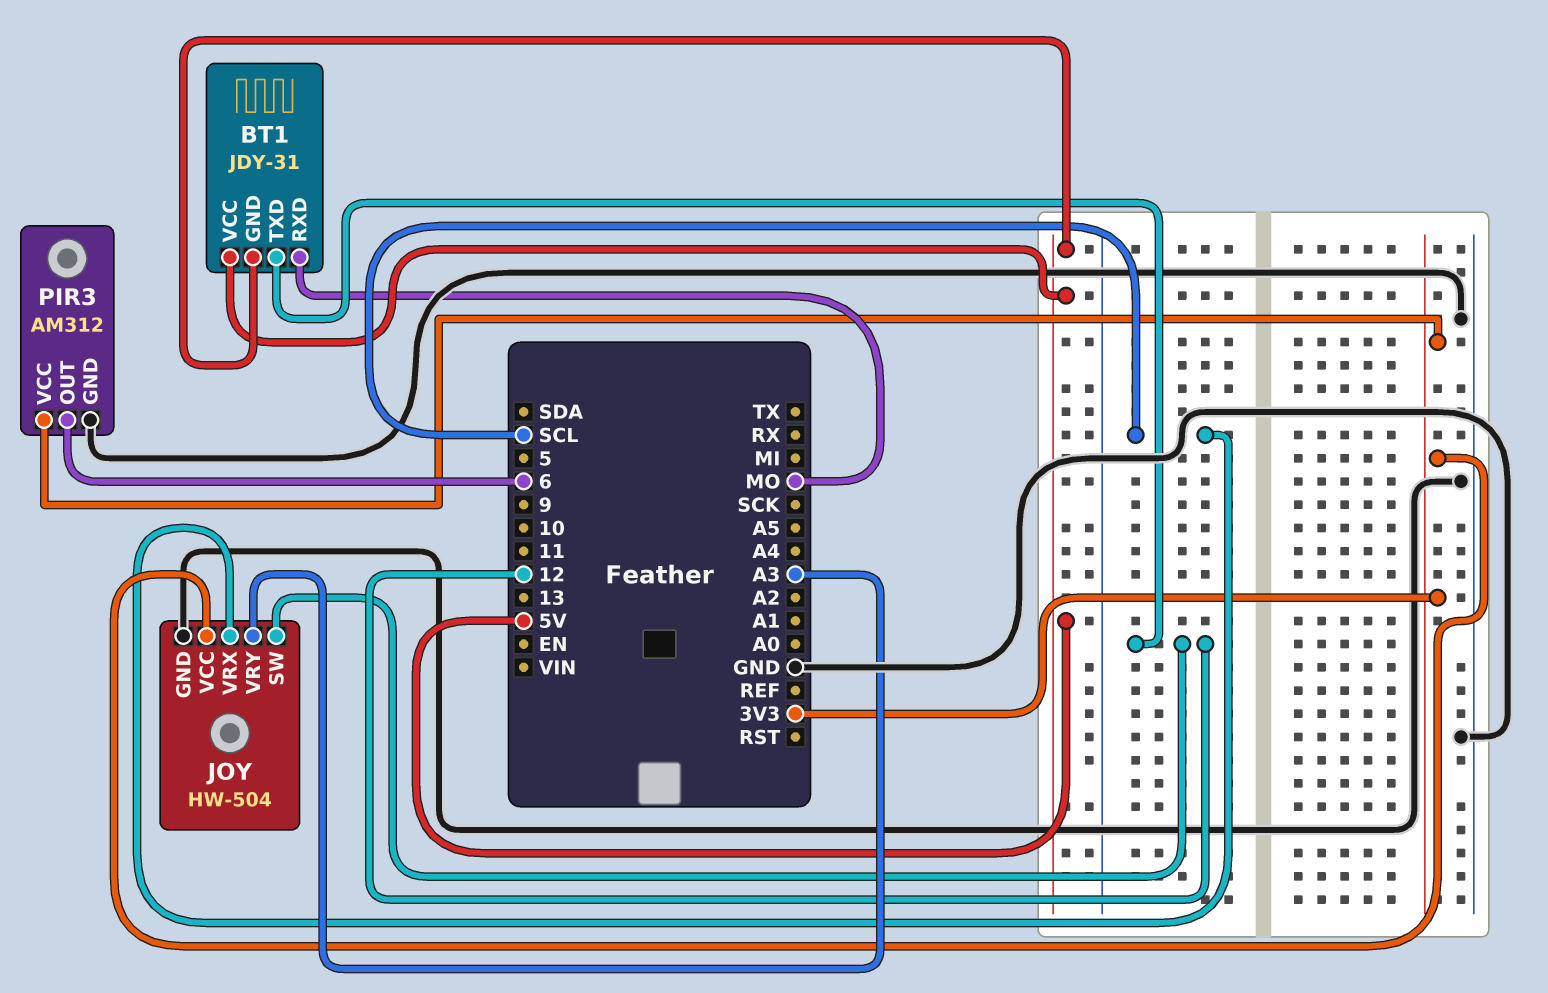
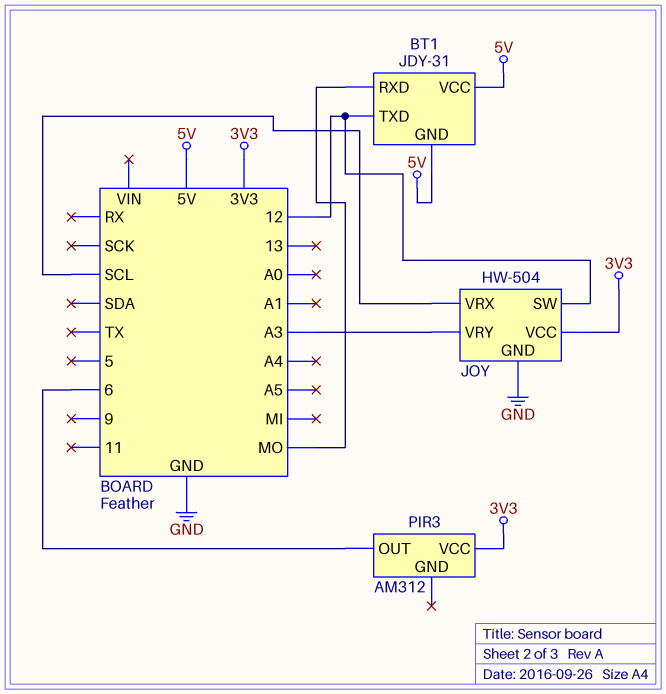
PIR3 pin GND: GND -> none

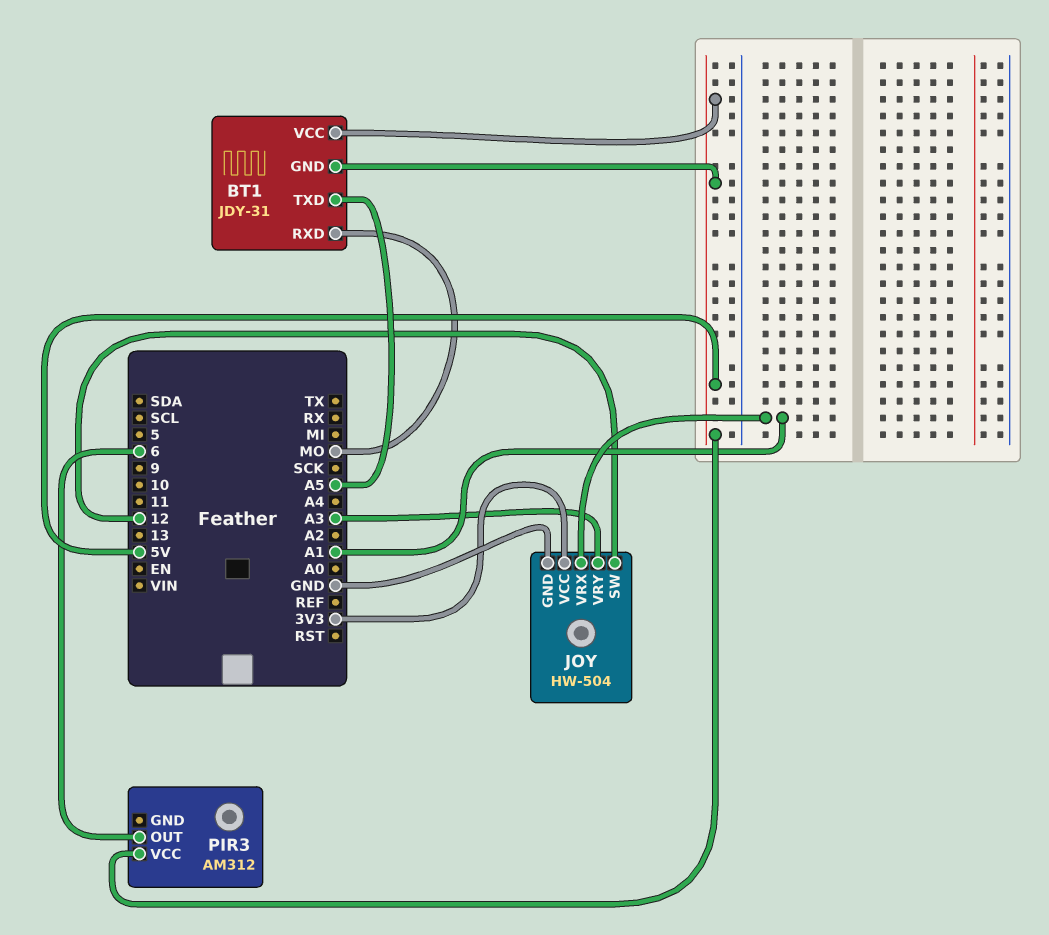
BT1 pin TXD: 12 -> A5
JOY pin VRX: SCL -> A1
PIR3 pin VCC: 3V3 -> 5V

